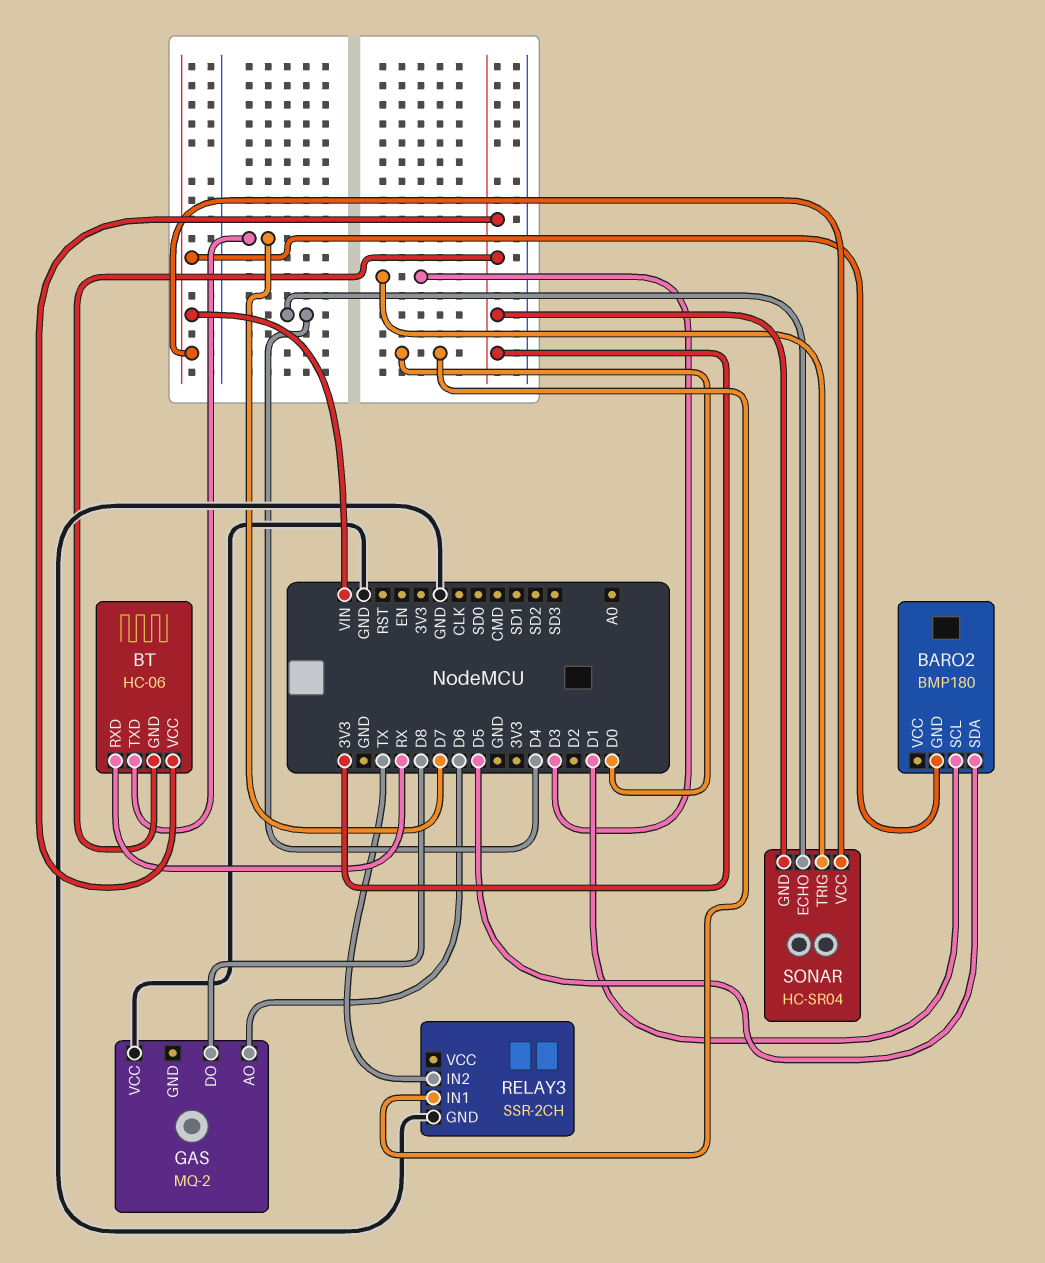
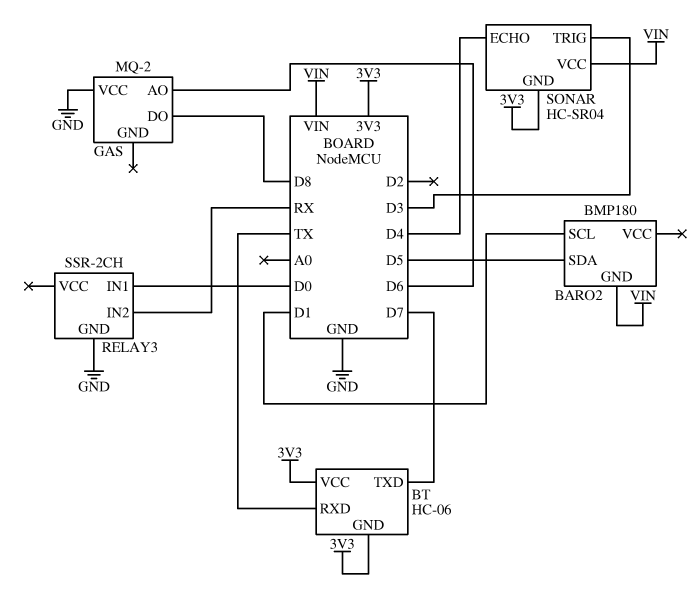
BT pin RXD: RX -> TX
RELAY3 pin IN2: TX -> RX

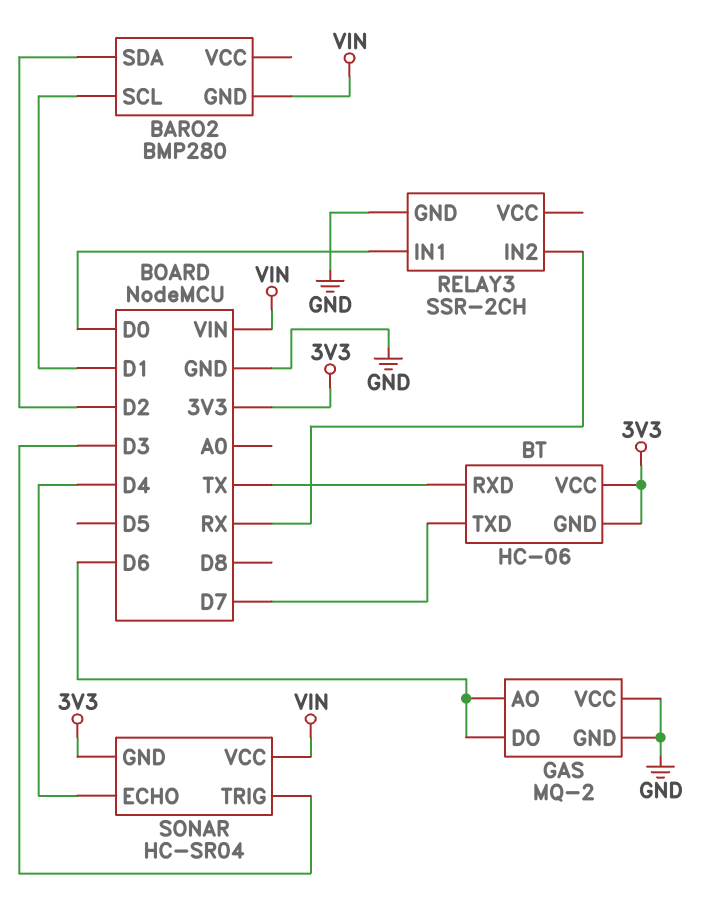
BARO2: BMP180 -> BMP280
BARO2 pin SDA: D5 -> D2
GAS pin DO: D8 -> D6
GAS pin GND: none -> GND

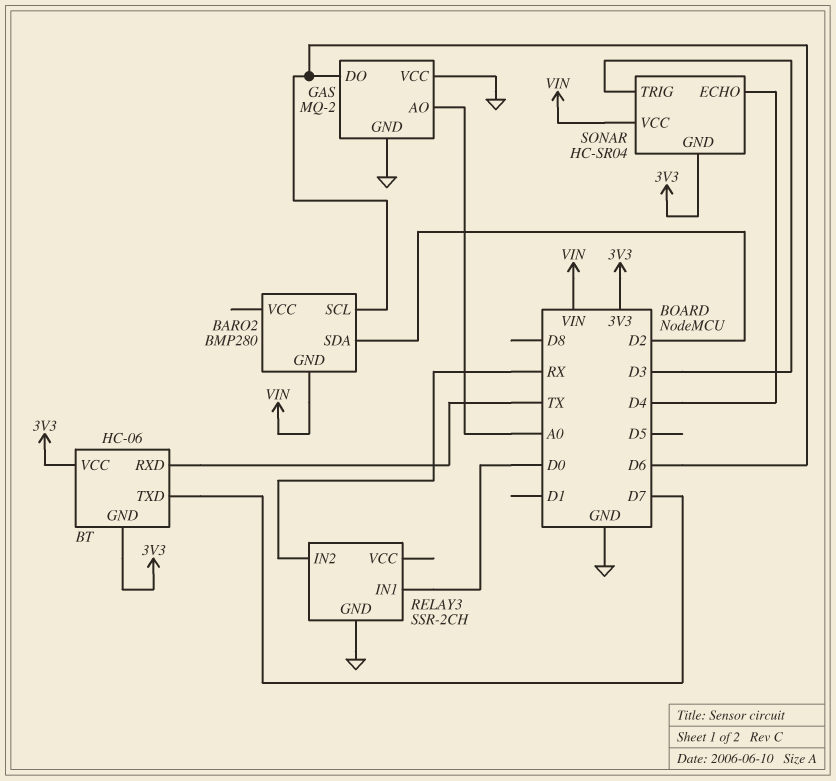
BARO2 pin SCL: D1 -> D6
GAS pin AO: D6 -> A0

